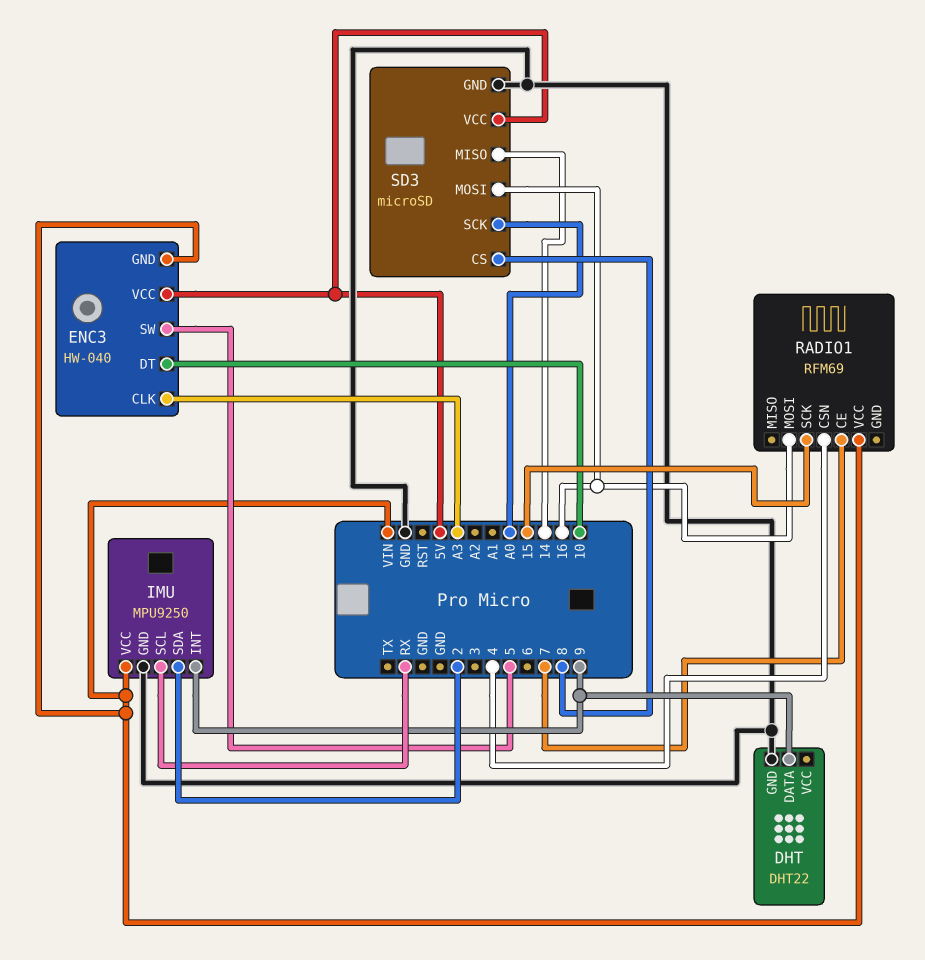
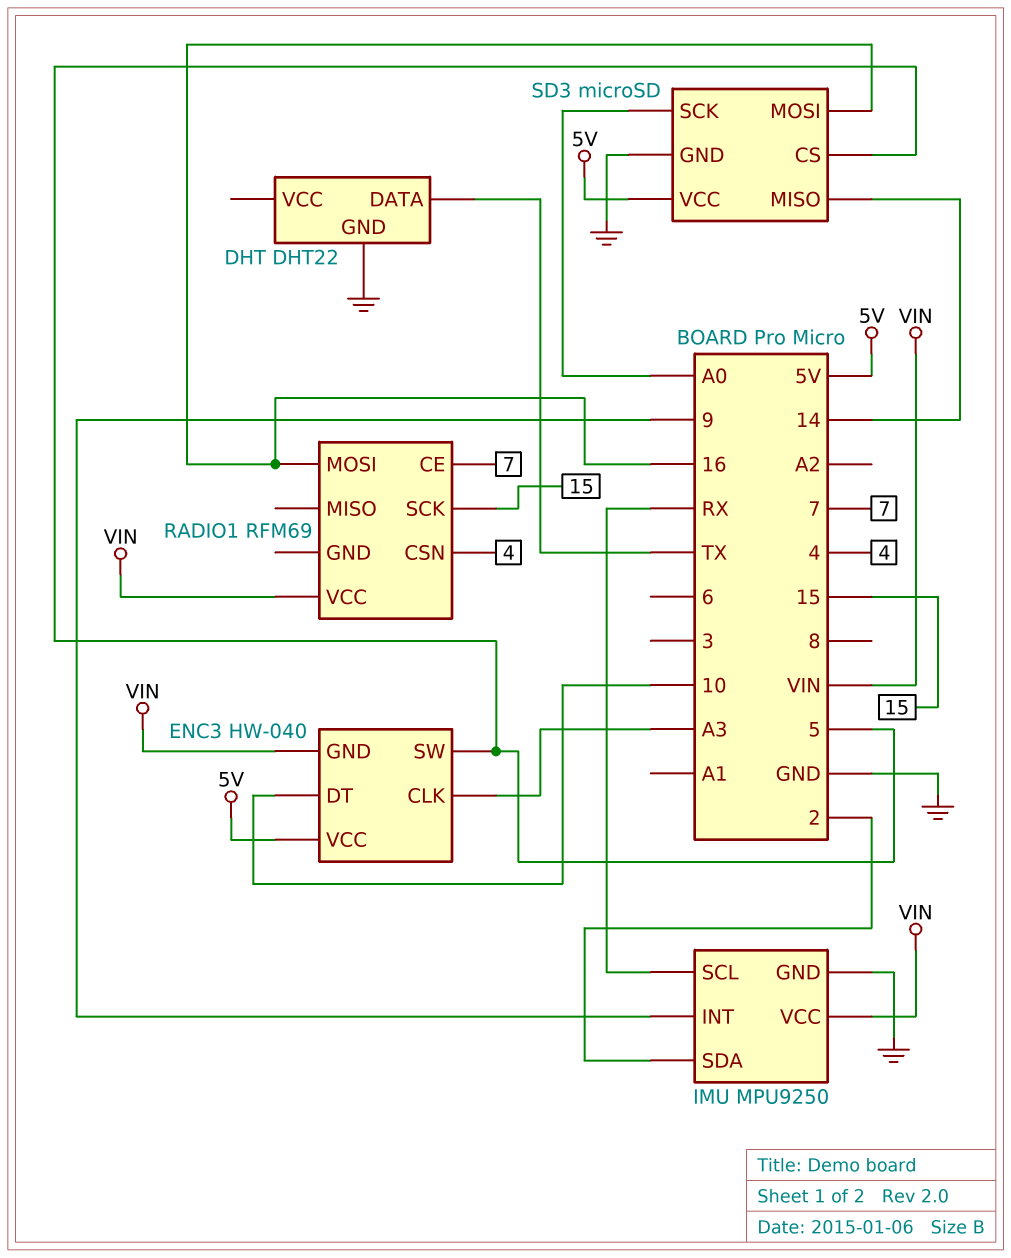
DHT pin DATA: 9 -> TX
SD3 pin CS: 8 -> 5

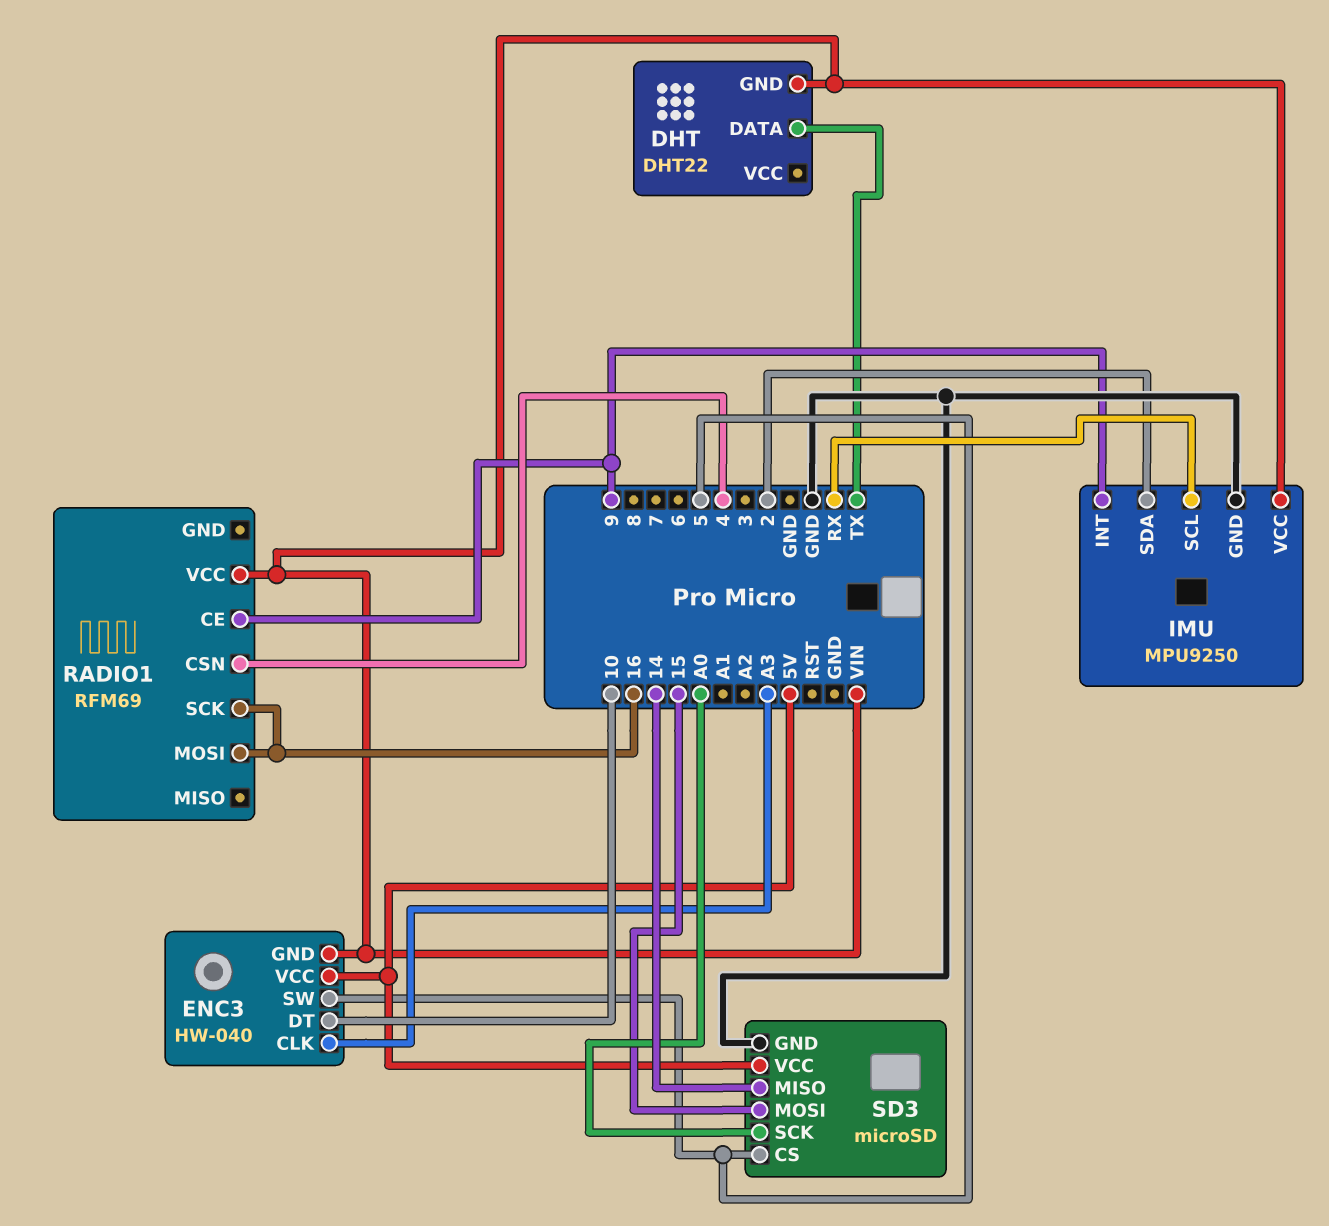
DHT pin GND: GND -> VIN
RADIO1 pin CE: 7 -> 9
RADIO1 pin SCK: 15 -> 16
SD3 pin MOSI: 16 -> 15

